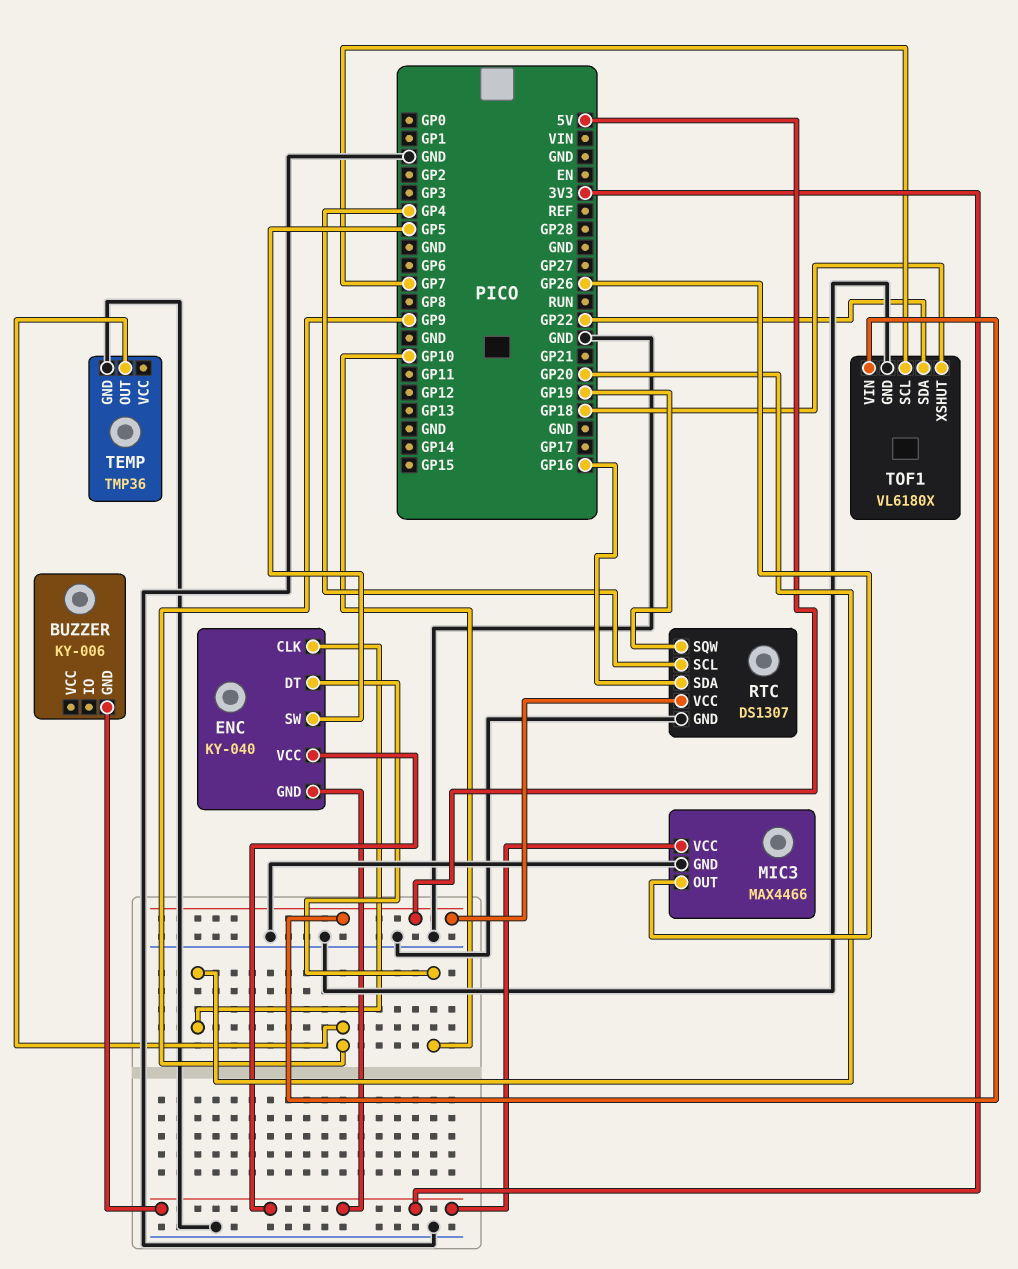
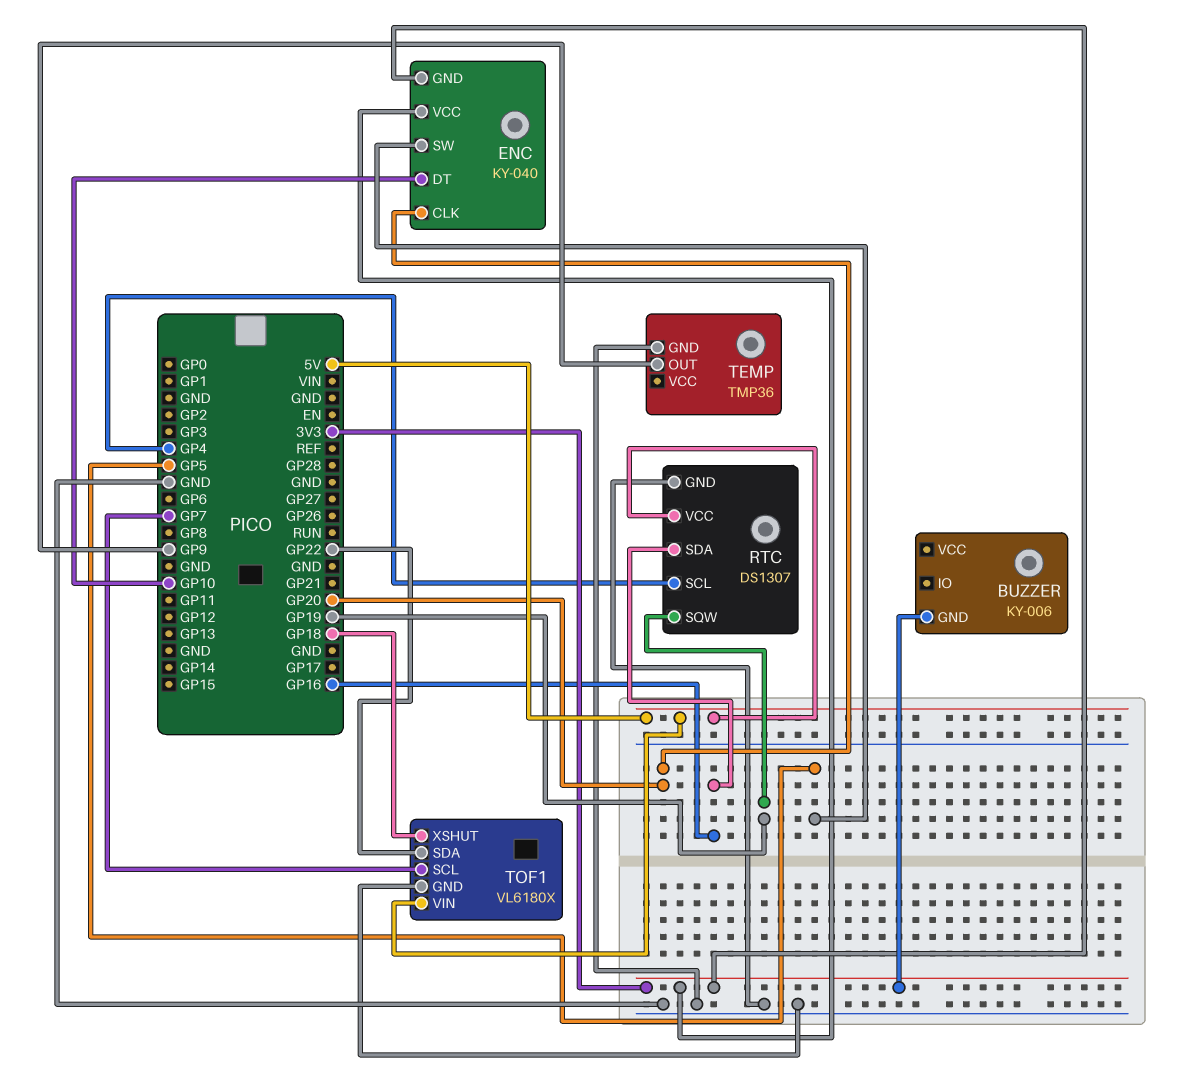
MIC3: MAX4466 -> none
MIC3 pin GND: GND -> none
MIC3 pin OUT: GP26 -> none
MIC3 pin VCC: 3V3 -> none

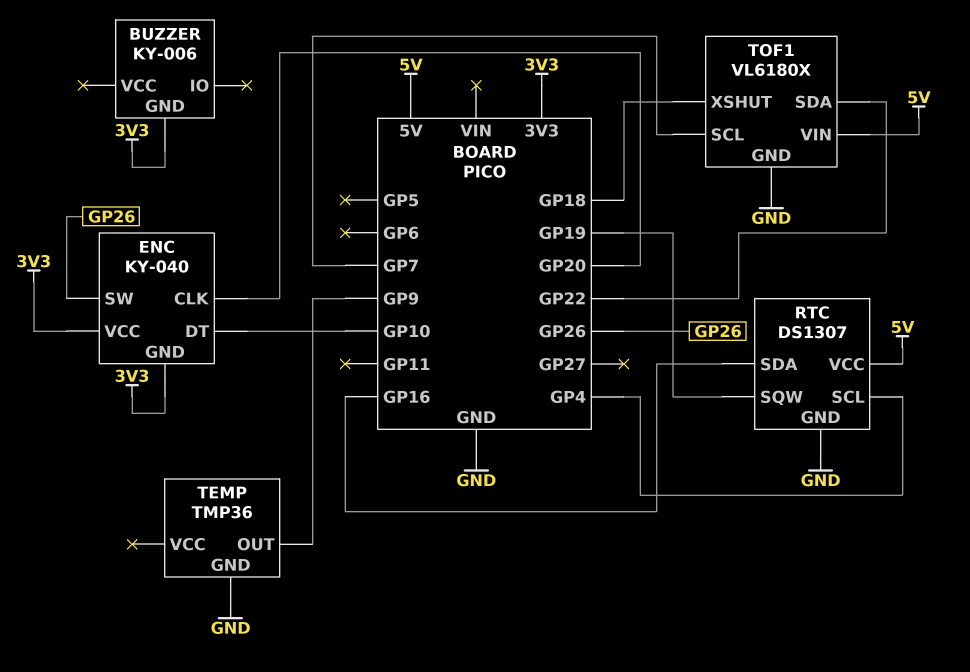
ENC pin SW: GP5 -> GP26

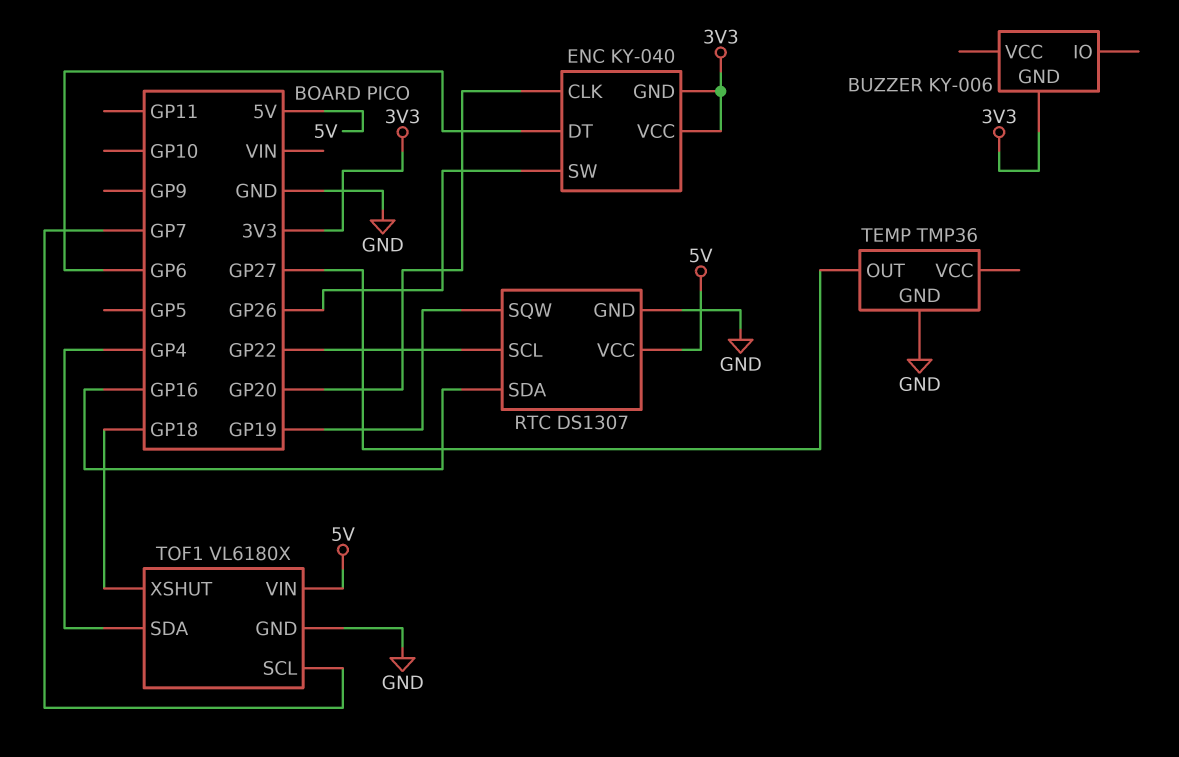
ENC pin DT: GP10 -> GP6
RTC pin SCL: GP4 -> GP22
TEMP pin OUT: GP9 -> GP27
TOF1 pin SDA: GP22 -> GP4

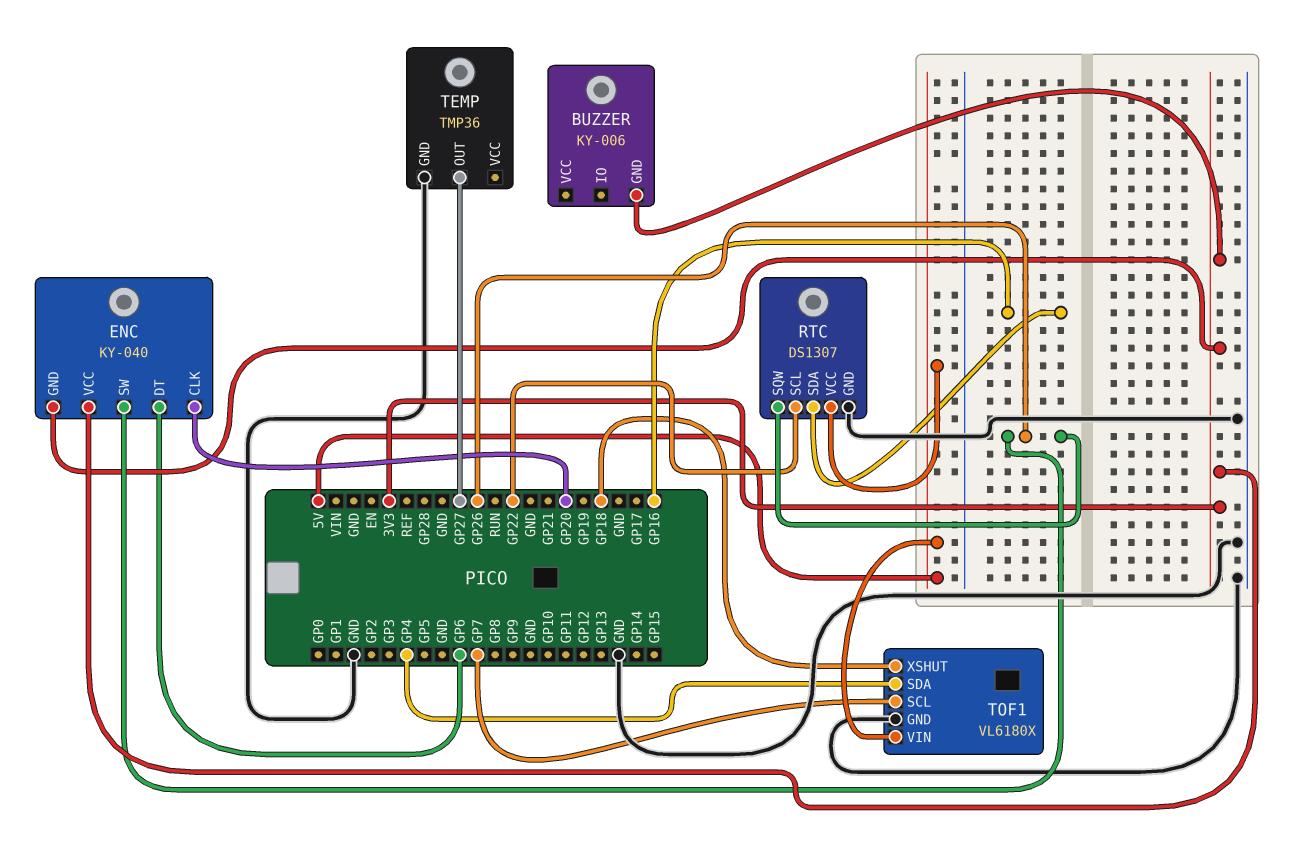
RTC pin SQW: GP19 -> GP26

